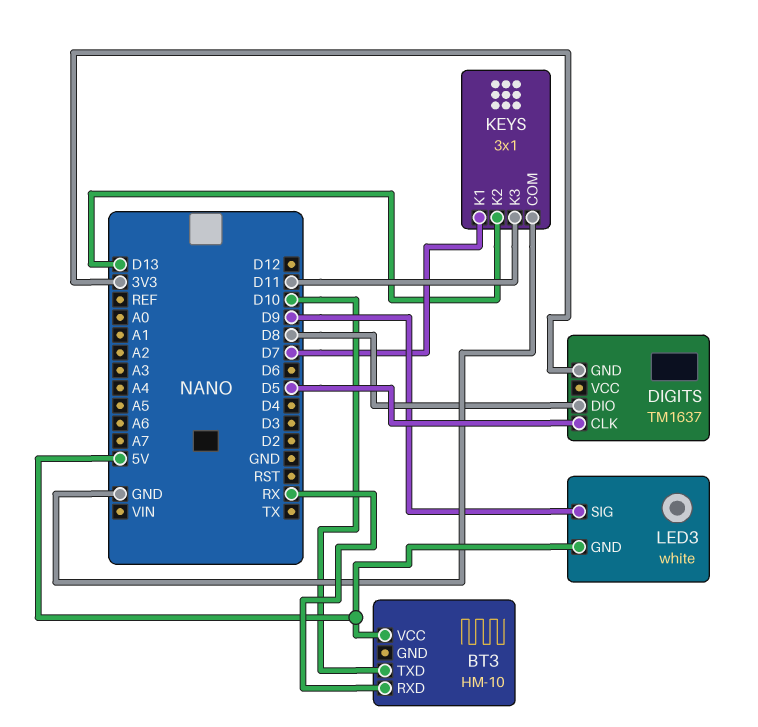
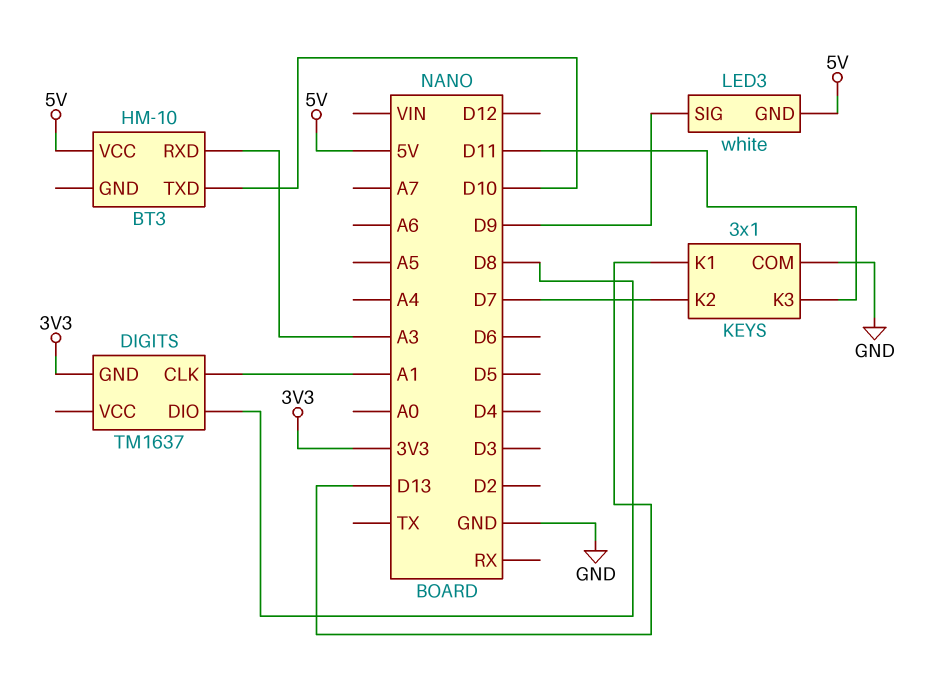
BT3 pin RXD: RX -> A3
DIGITS pin CLK: D5 -> A1
KEYS pin K1: D7 -> D13
KEYS pin K2: D13 -> D7

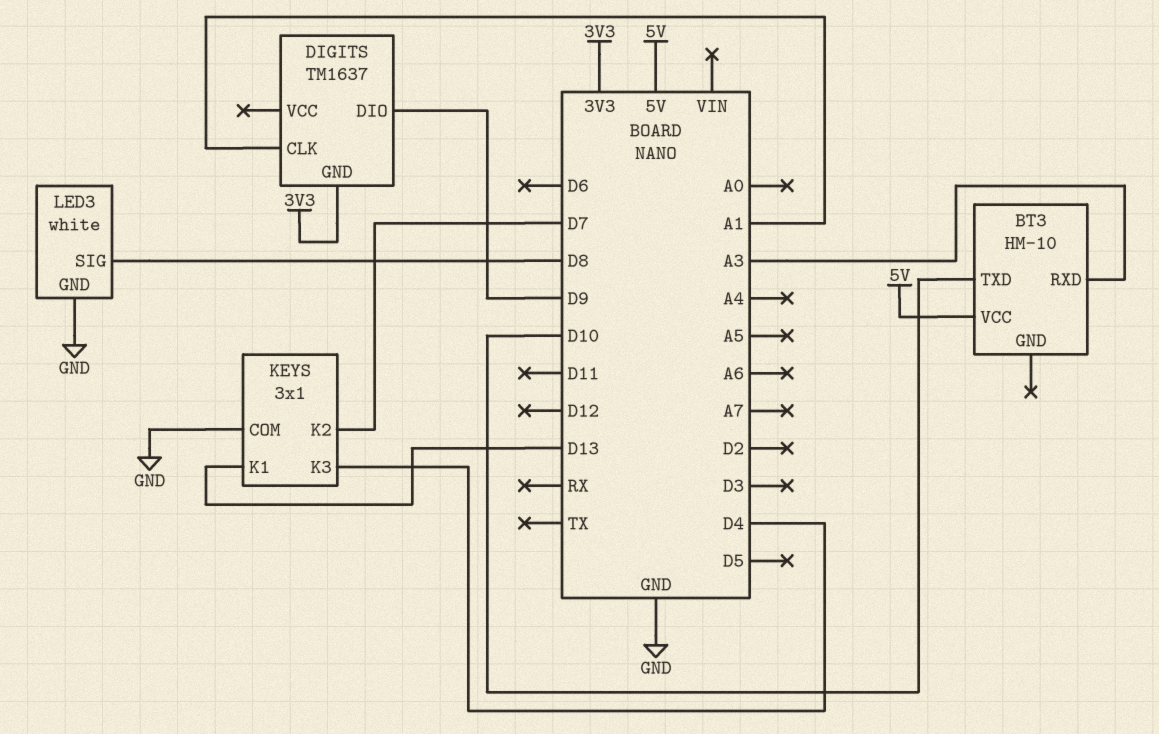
DIGITS pin DIO: D8 -> D9
KEYS pin K3: D11 -> D4
LED3 pin GND: 5V -> GND
LED3 pin SIG: D9 -> D8

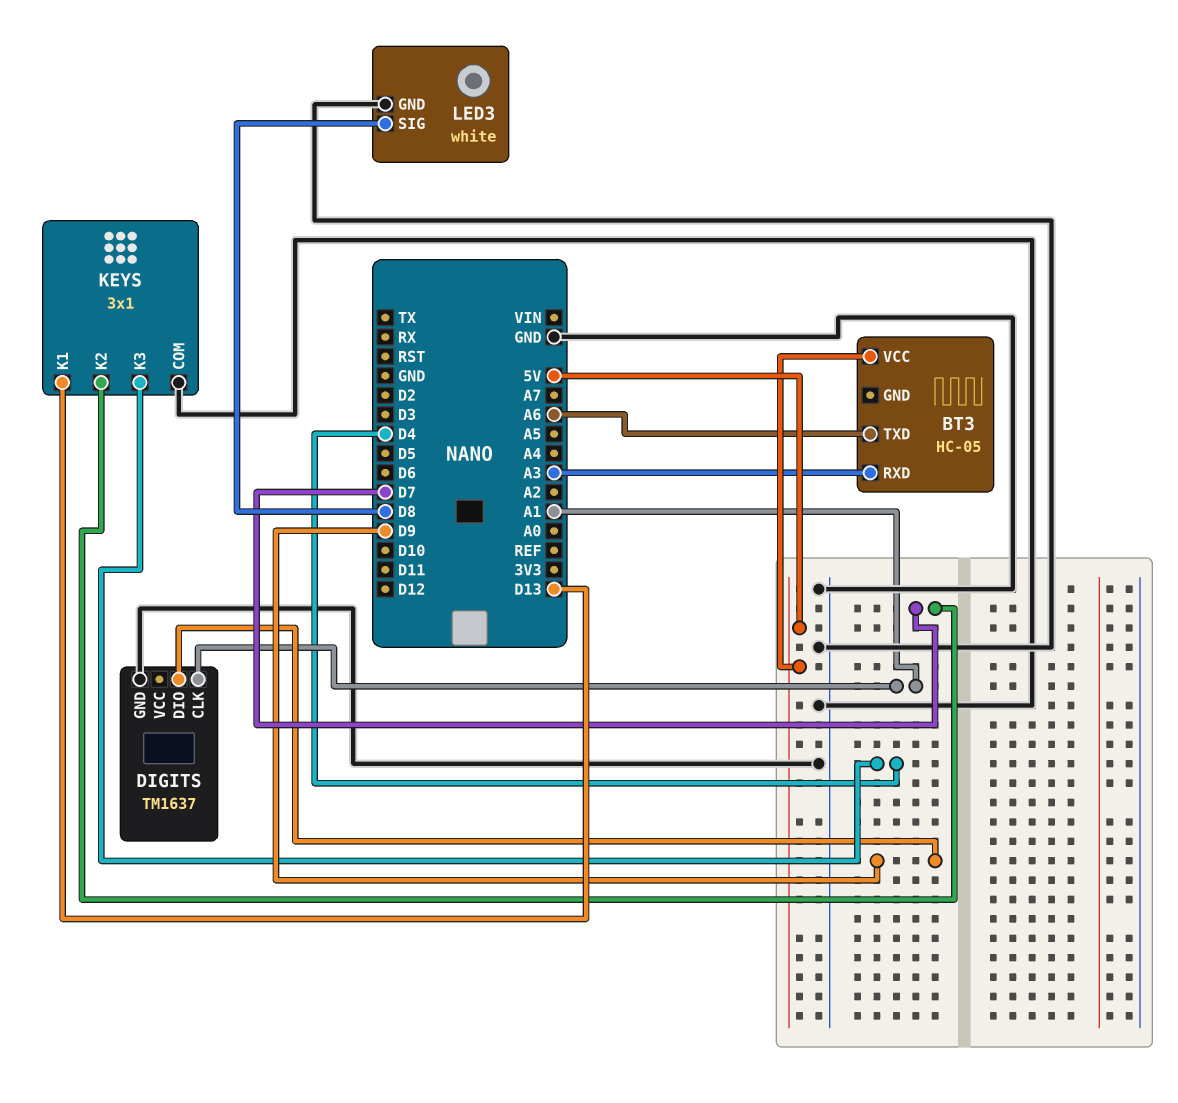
BT3: HM-10 -> HC-05
BT3 pin TXD: D10 -> A6
DIGITS pin GND: 3V3 -> GND

